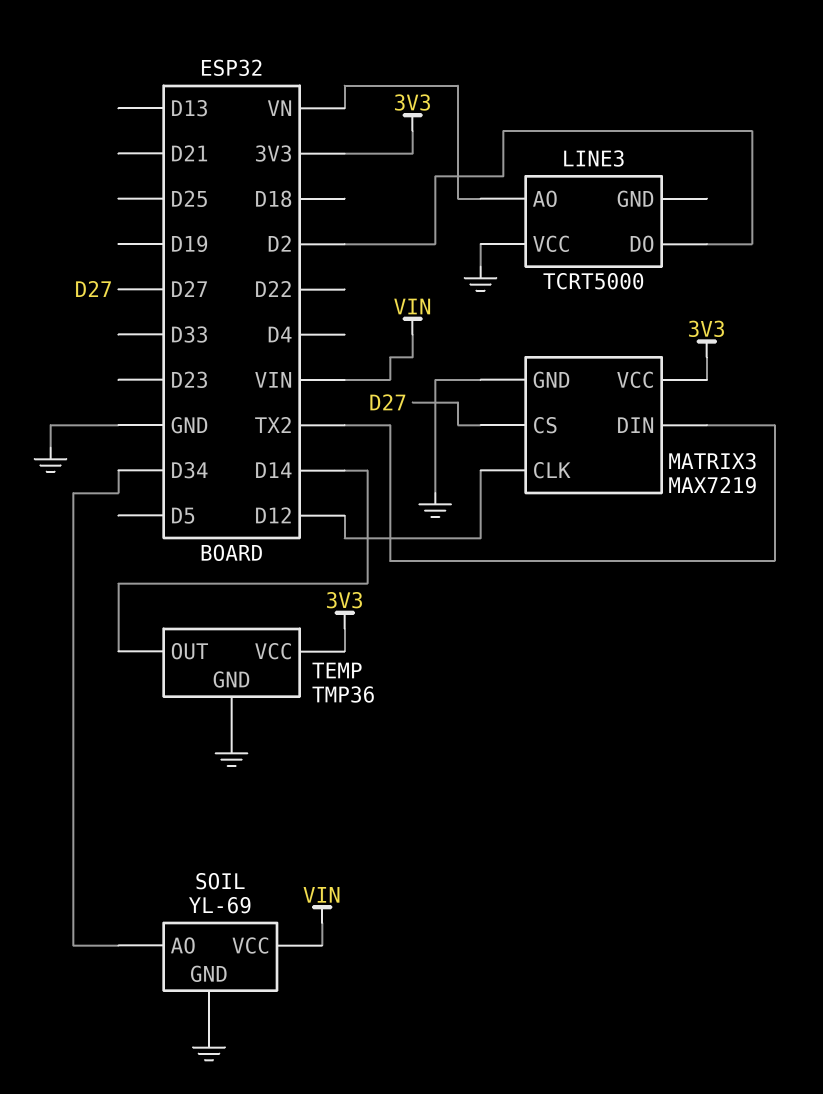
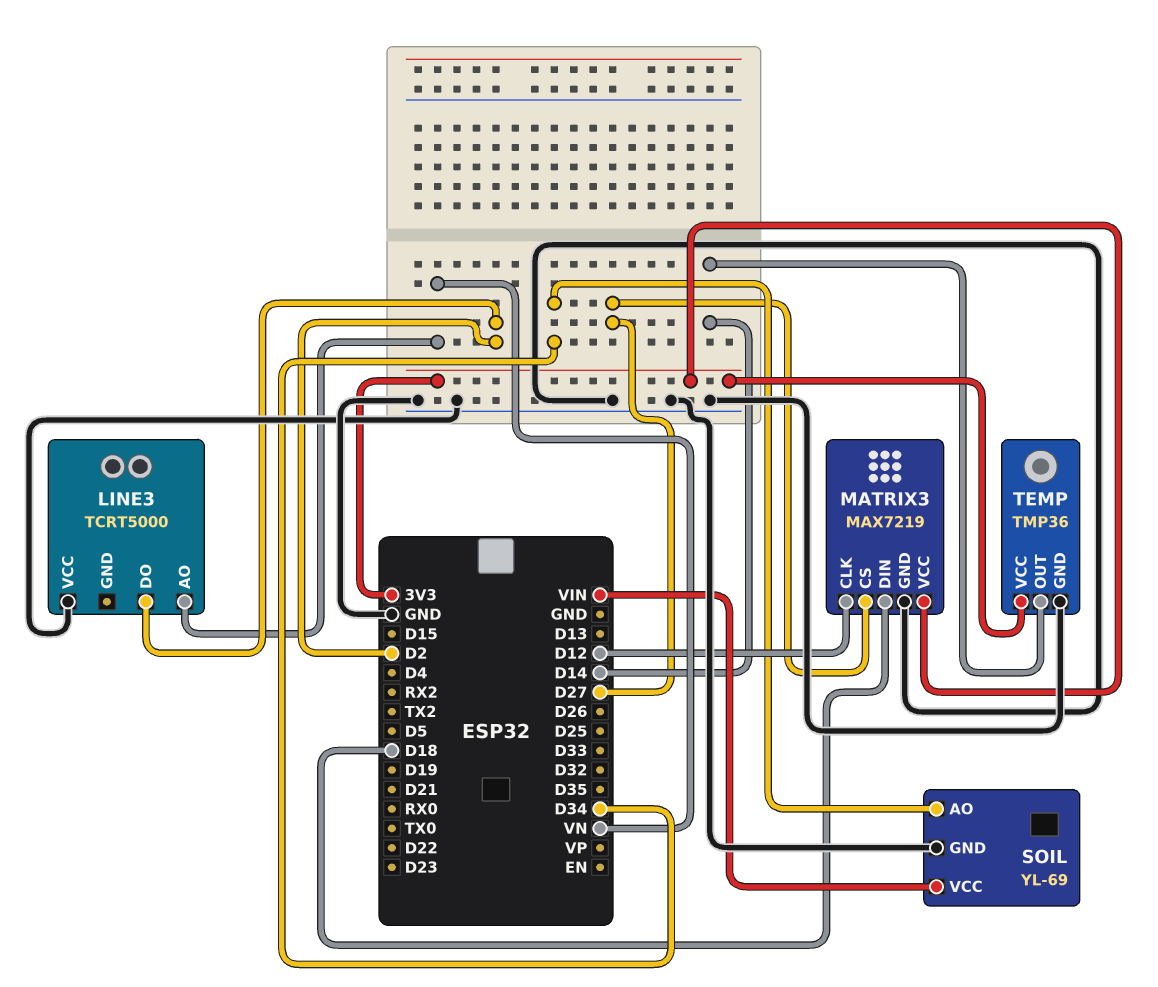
MATRIX3 pin DIN: TX2 -> D18

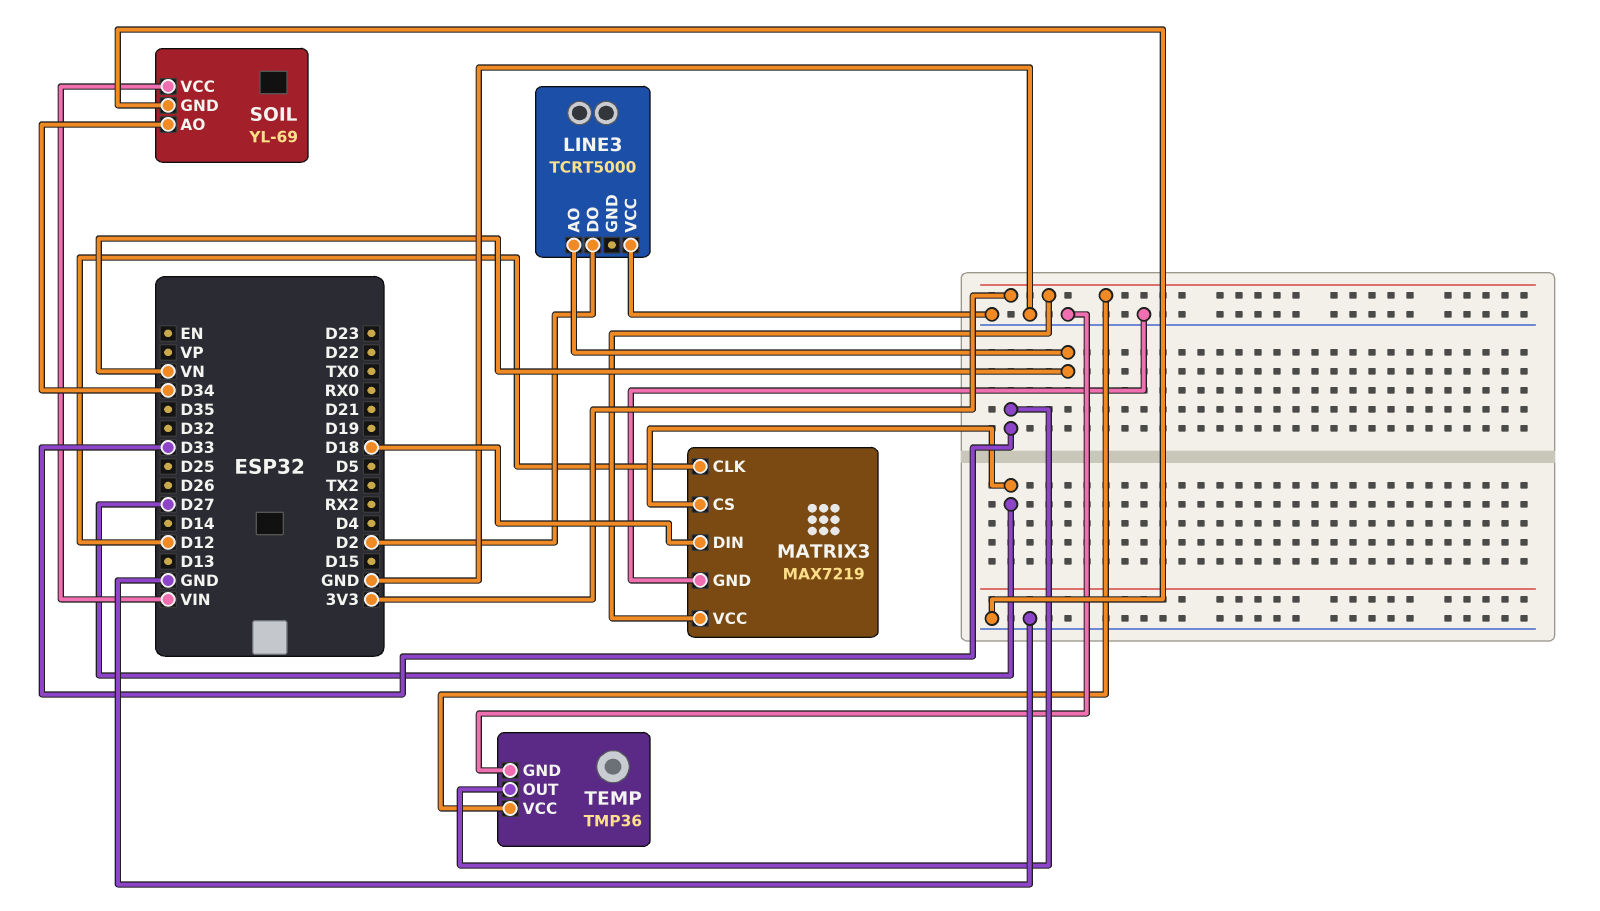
TEMP pin OUT: D14 -> D33

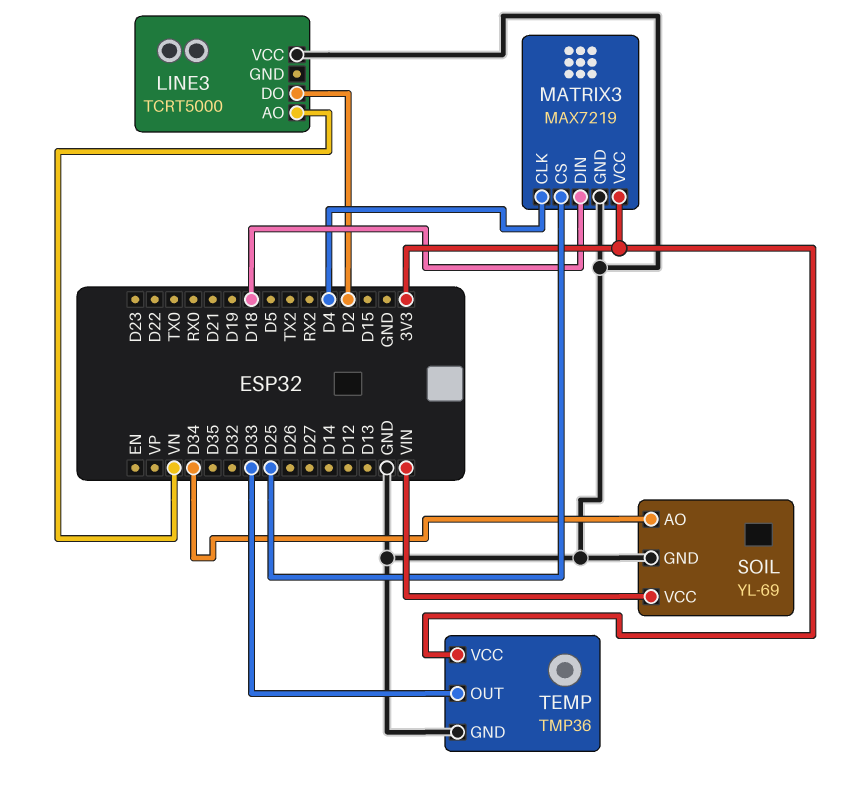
MATRIX3 pin CLK: D12 -> D4
MATRIX3 pin CS: D27 -> D25

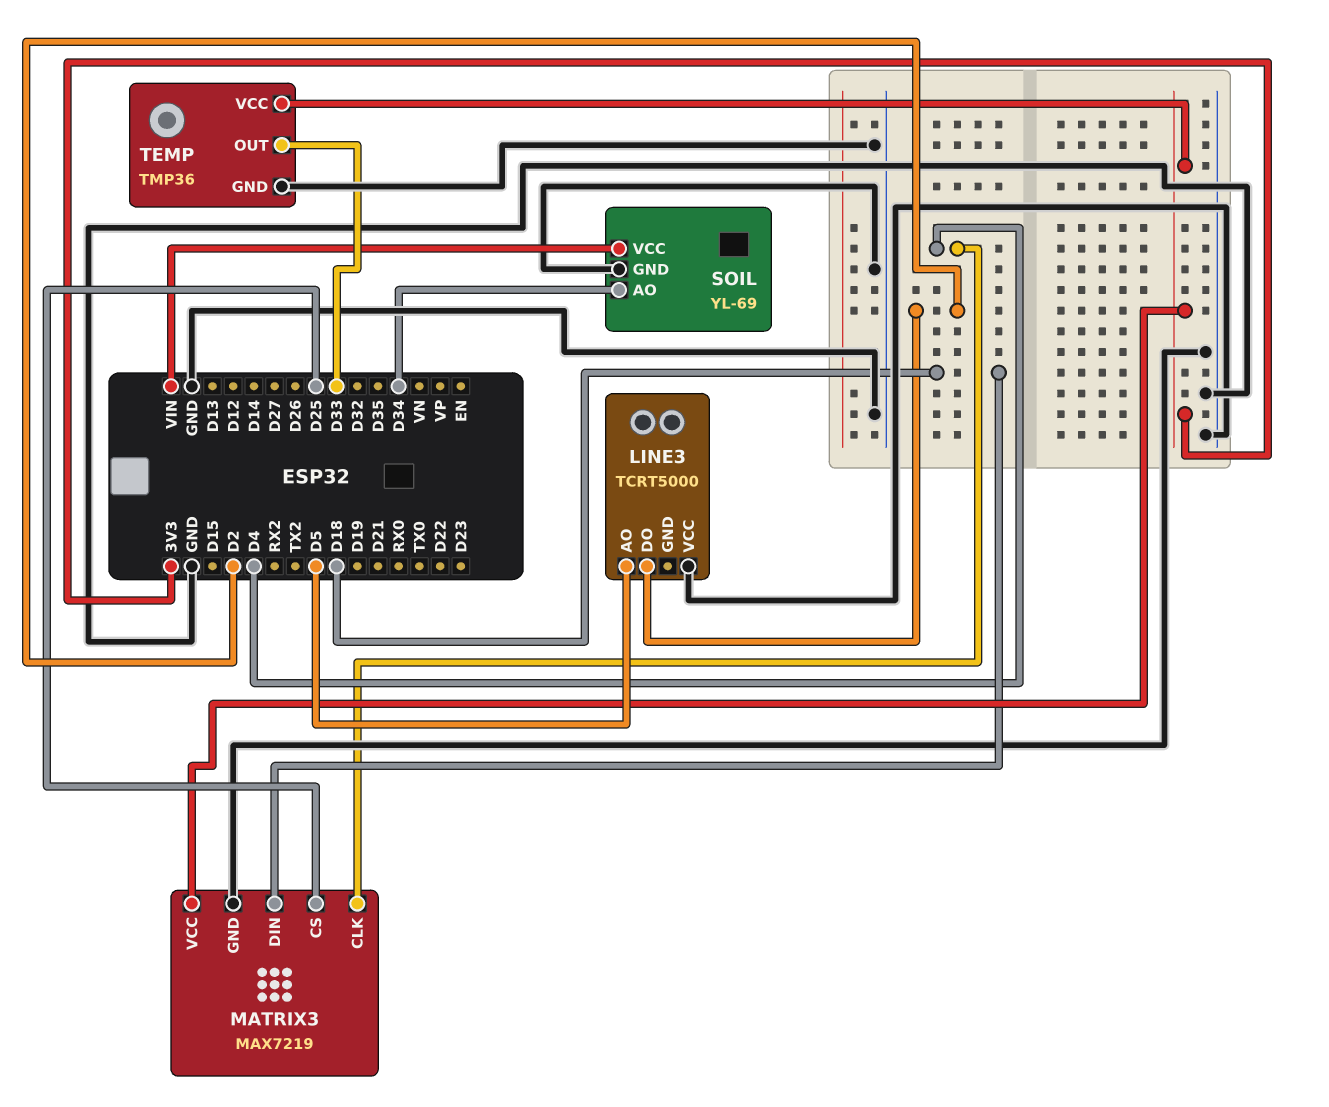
LINE3 pin AO: VN -> D5

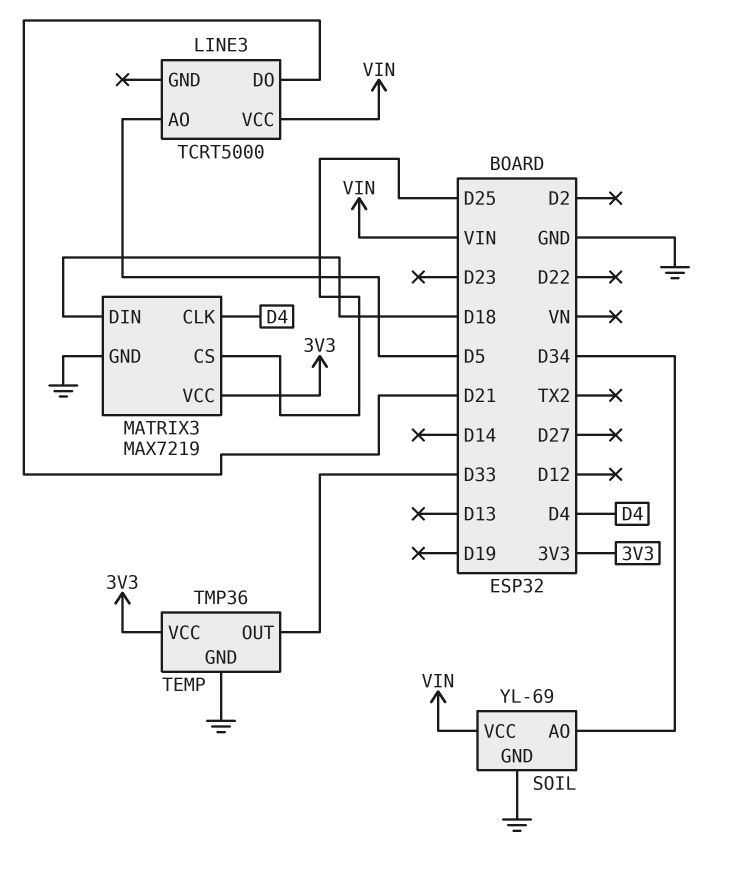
LINE3 pin DO: D2 -> D21
LINE3 pin VCC: GND -> VIN

